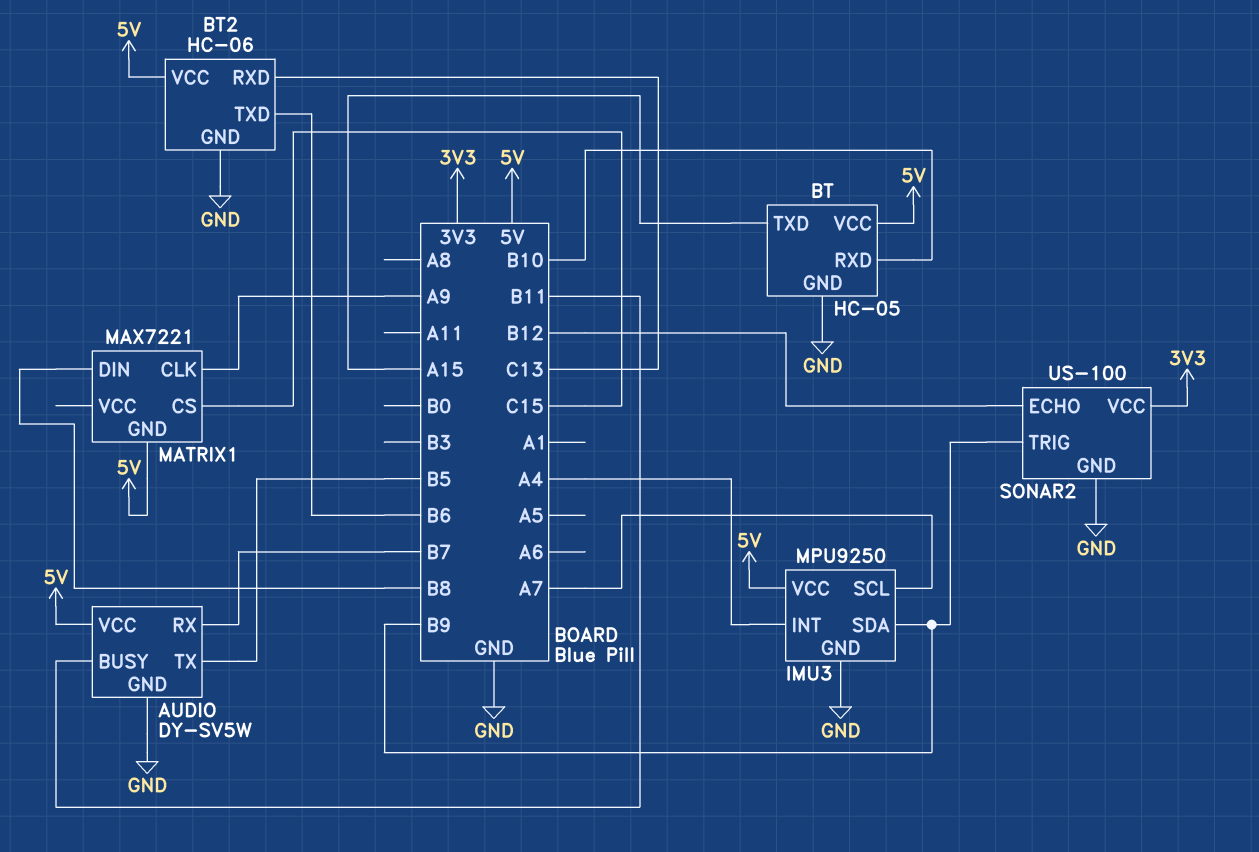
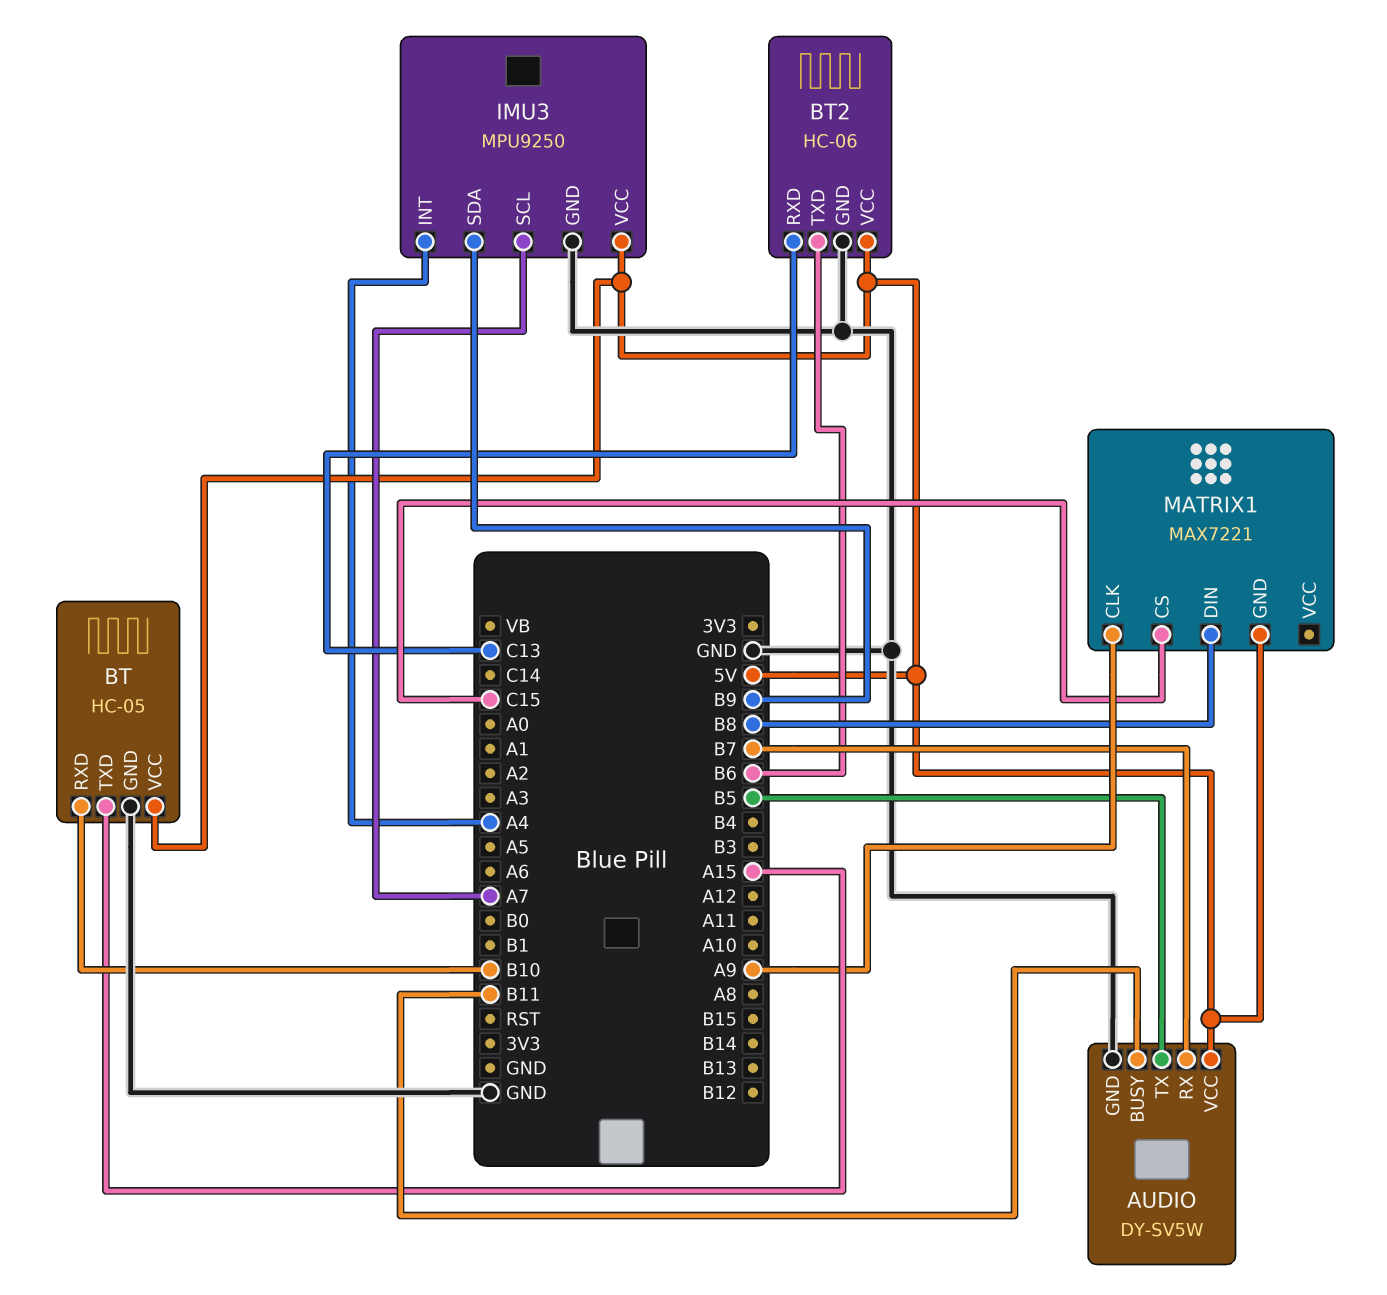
SONAR2: US-100 -> none
SONAR2 pin ECHO: B12 -> none
SONAR2 pin GND: GND -> none
SONAR2 pin TRIG: B9 -> none
SONAR2 pin VCC: 3V3 -> none

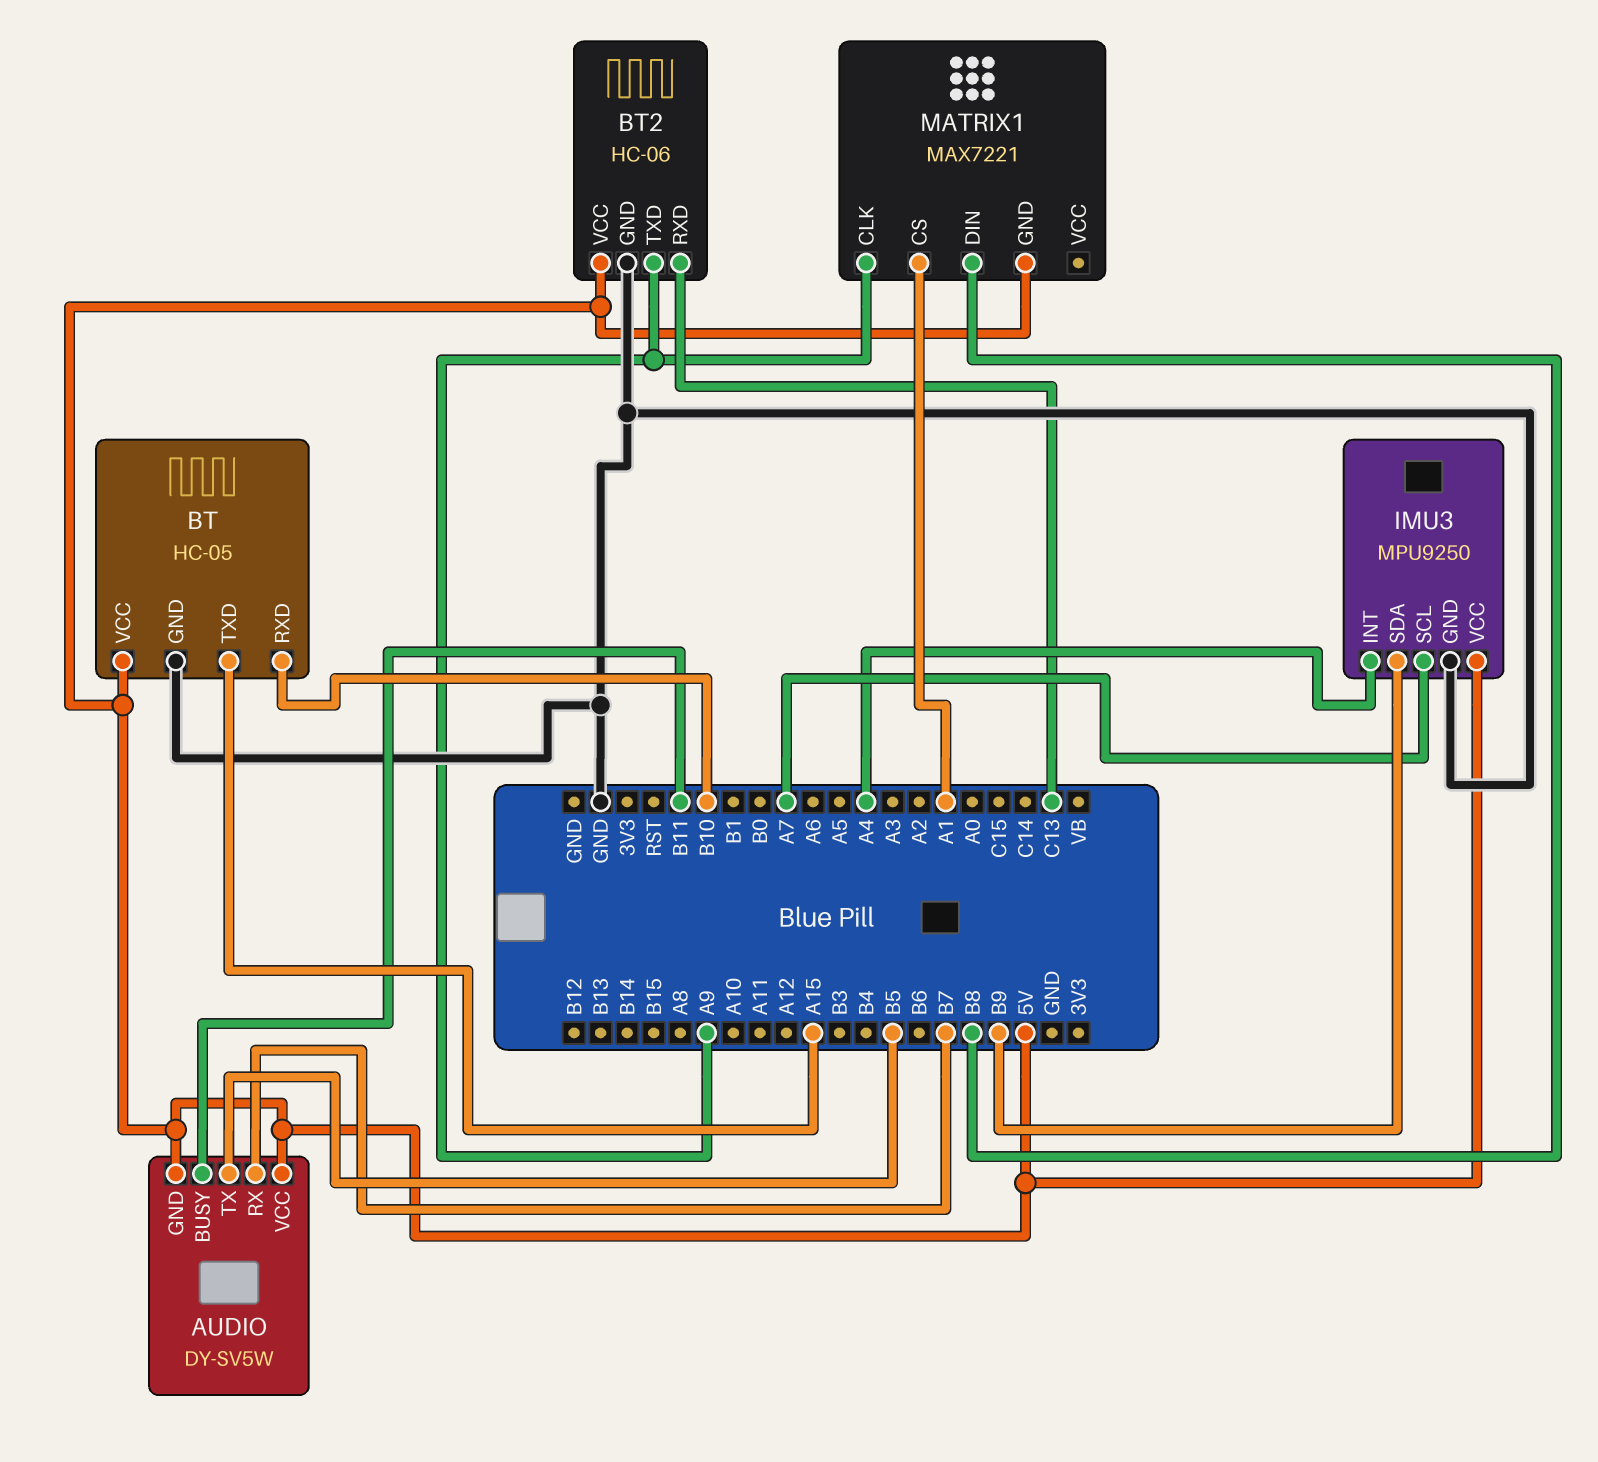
AUDIO pin GND: GND -> 5V
BT2 pin TXD: B6 -> A9
MATRIX1 pin CS: C15 -> A1

